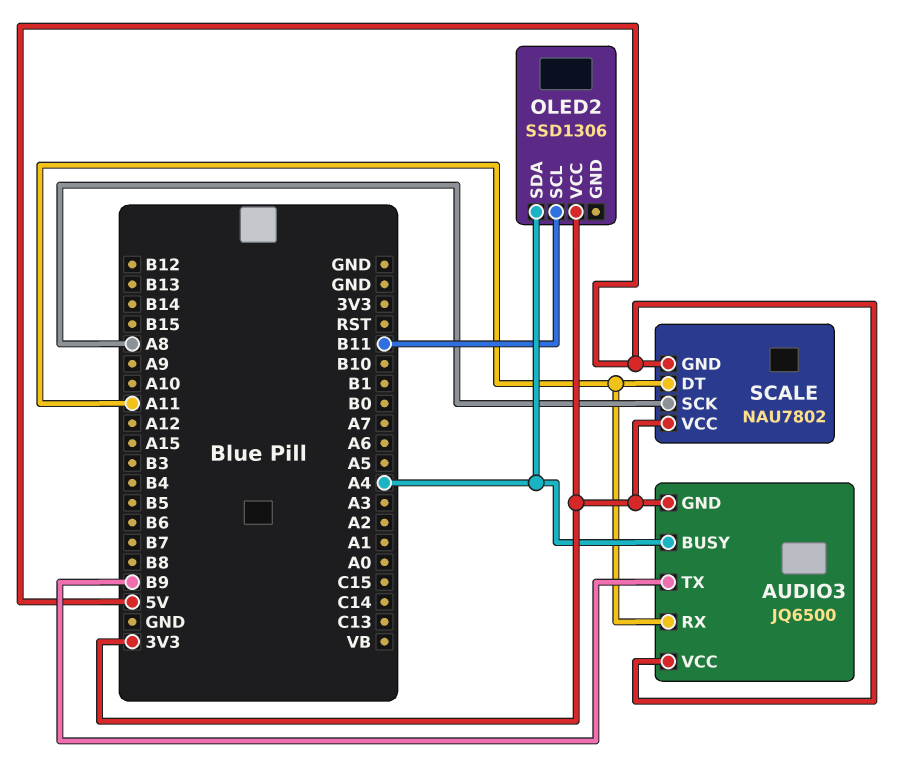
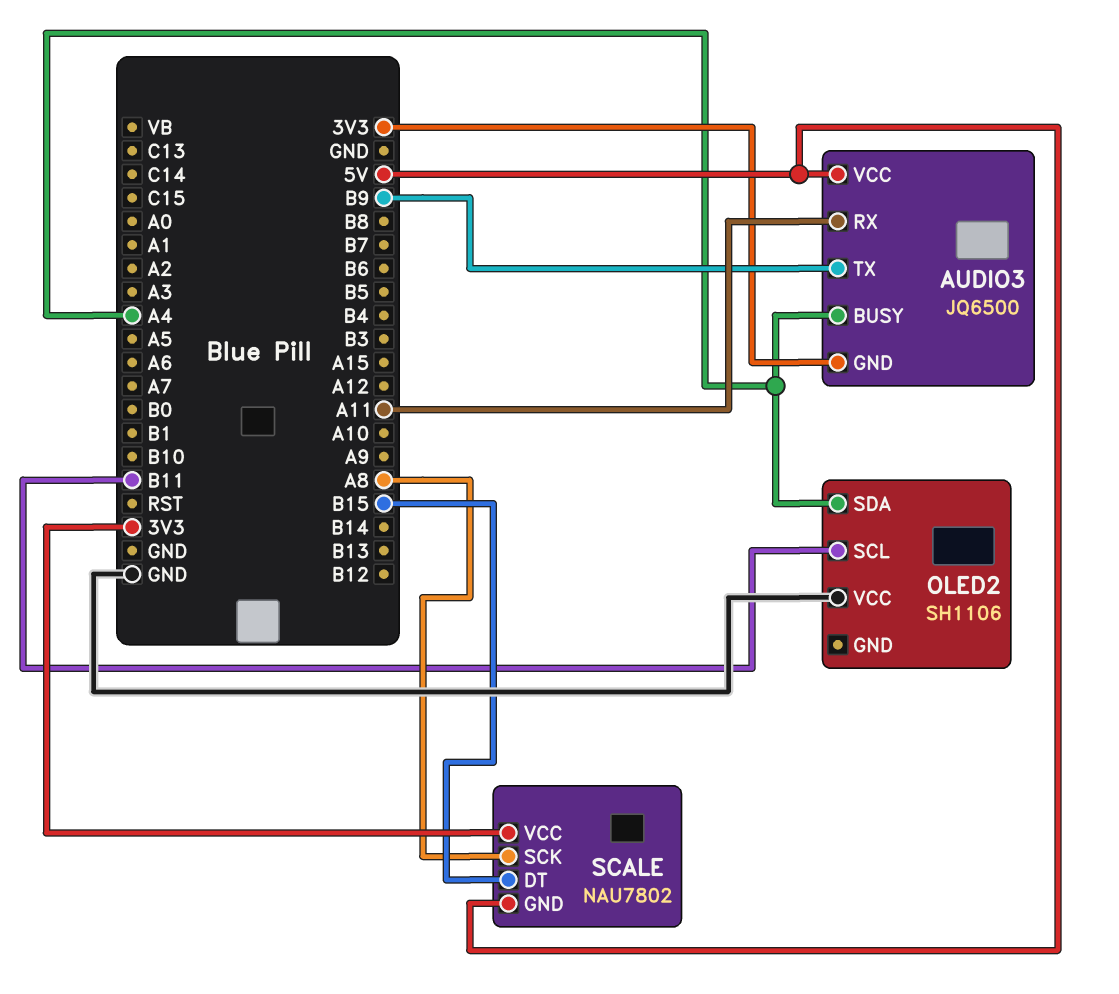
OLED2: SSD1306 -> SH1106
OLED2 pin VCC: 3V3 -> GND
SCALE pin DT: A11 -> B15

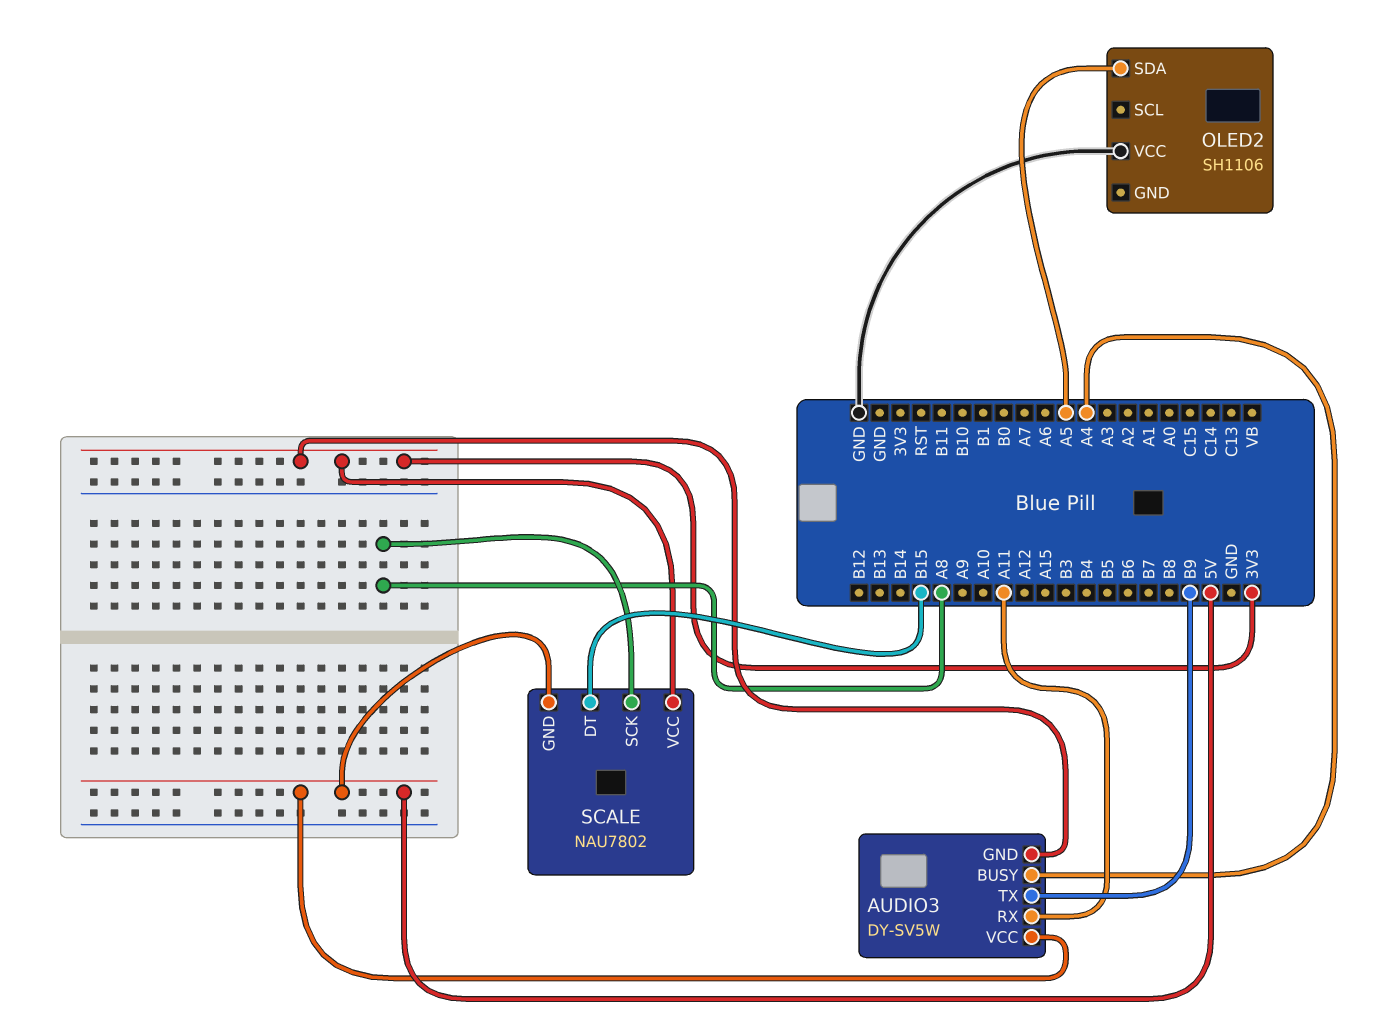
AUDIO3: JQ6500 -> DY-SV5W
OLED2 pin SCL: B11 -> none
OLED2 pin SDA: A4 -> A5

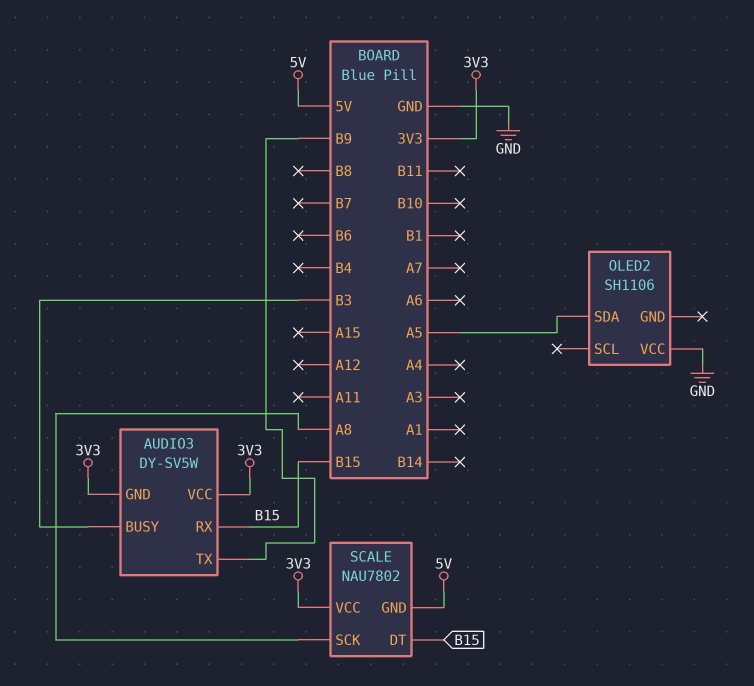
AUDIO3 pin BUSY: A4 -> B3
AUDIO3 pin RX: A11 -> B15
AUDIO3 pin VCC: 5V -> 3V3

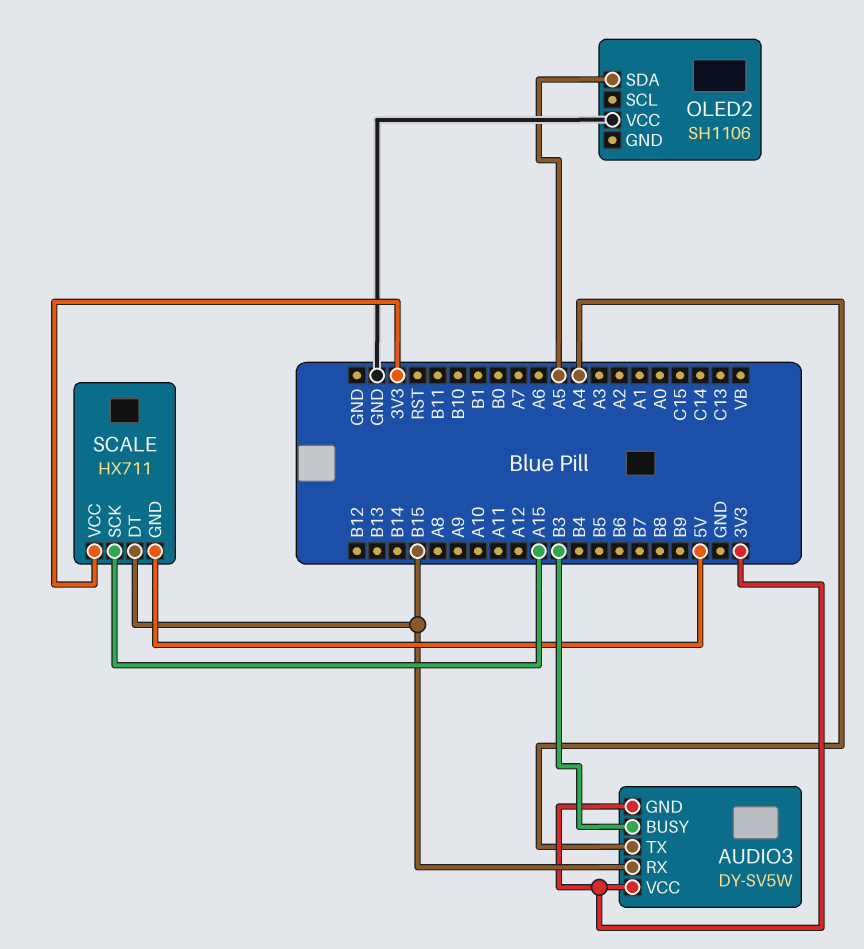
AUDIO3 pin TX: B9 -> A4
SCALE: NAU7802 -> HX711
SCALE pin SCK: A8 -> A15

